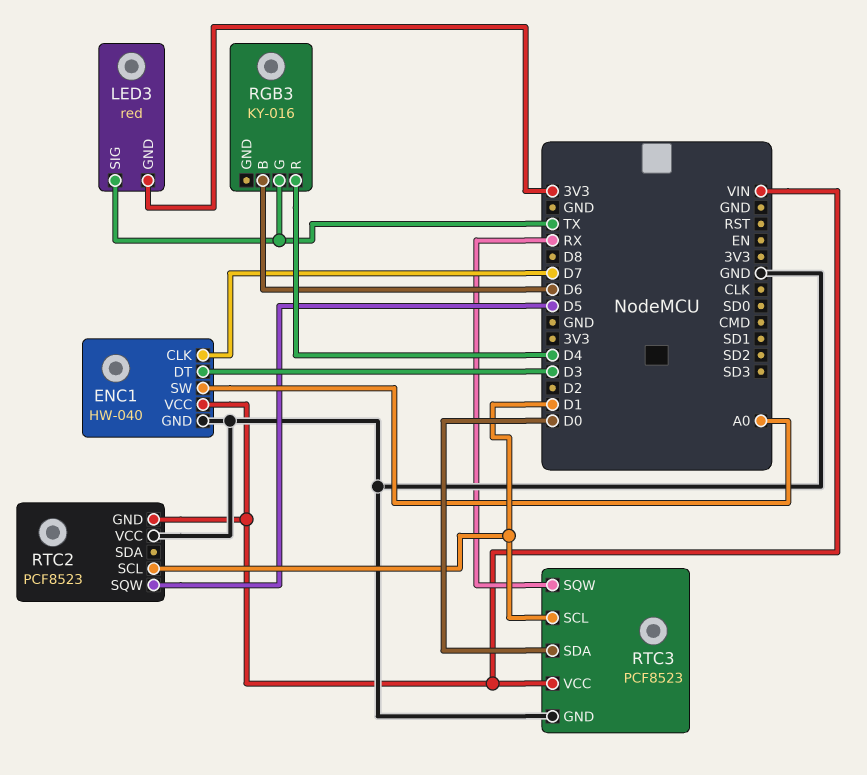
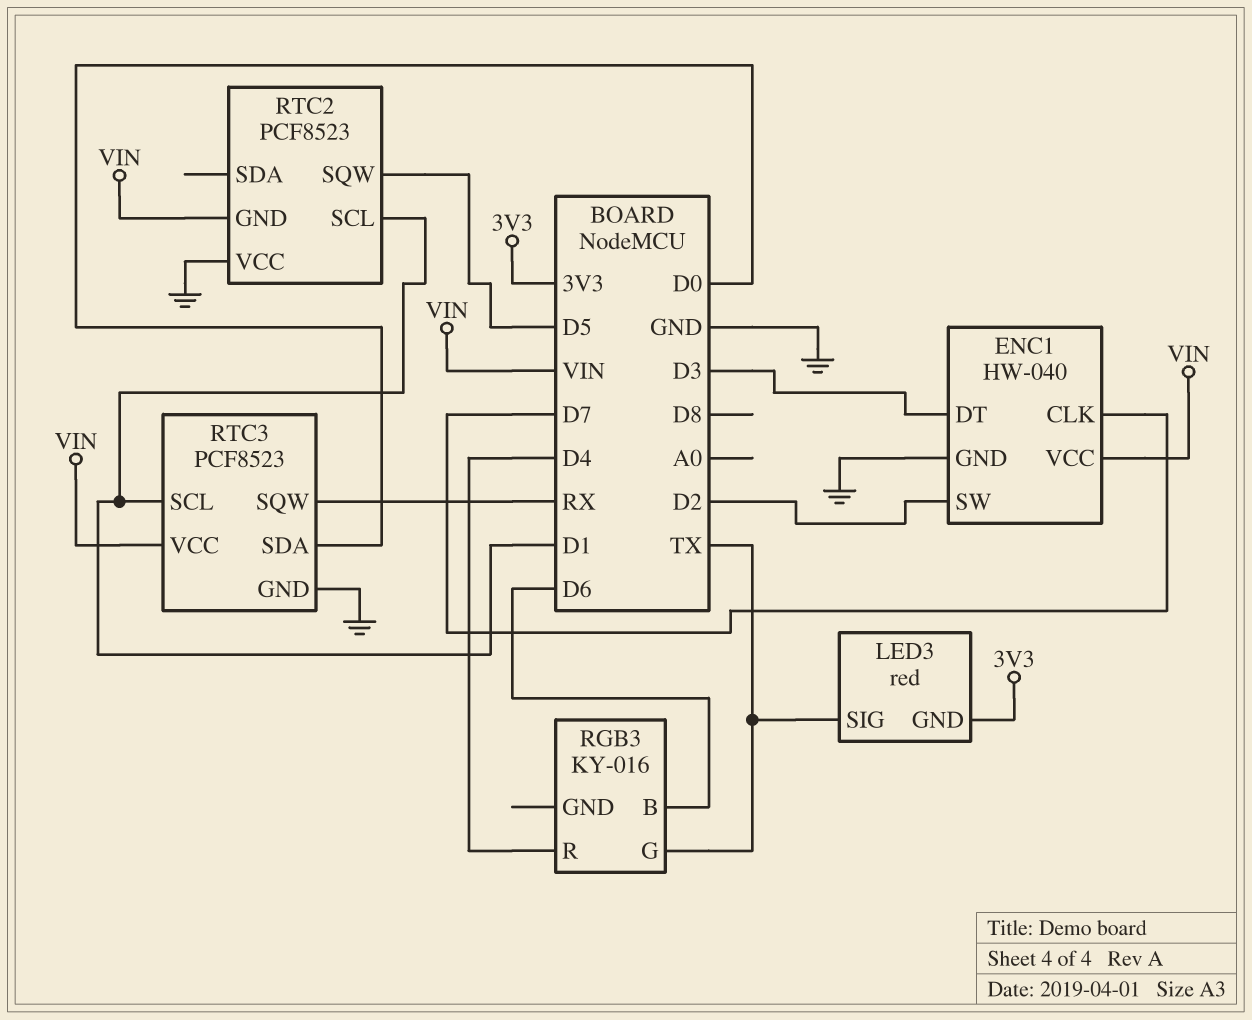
ENC1 pin SW: A0 -> D2

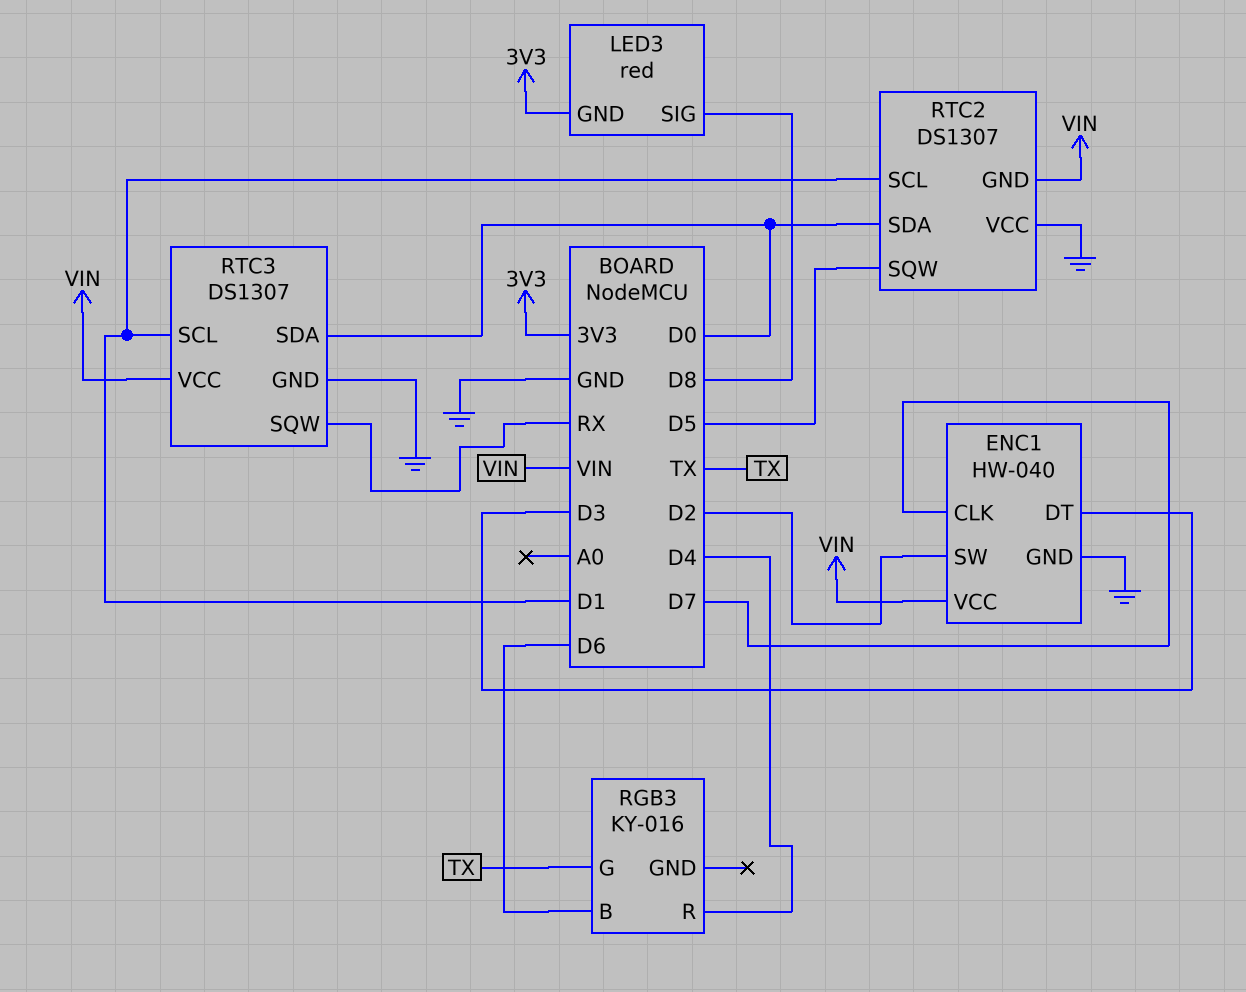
LED3 pin SIG: TX -> D8
RTC2: PCF8523 -> DS1307
RTC2 pin SDA: none -> D0
RTC3: PCF8523 -> DS1307

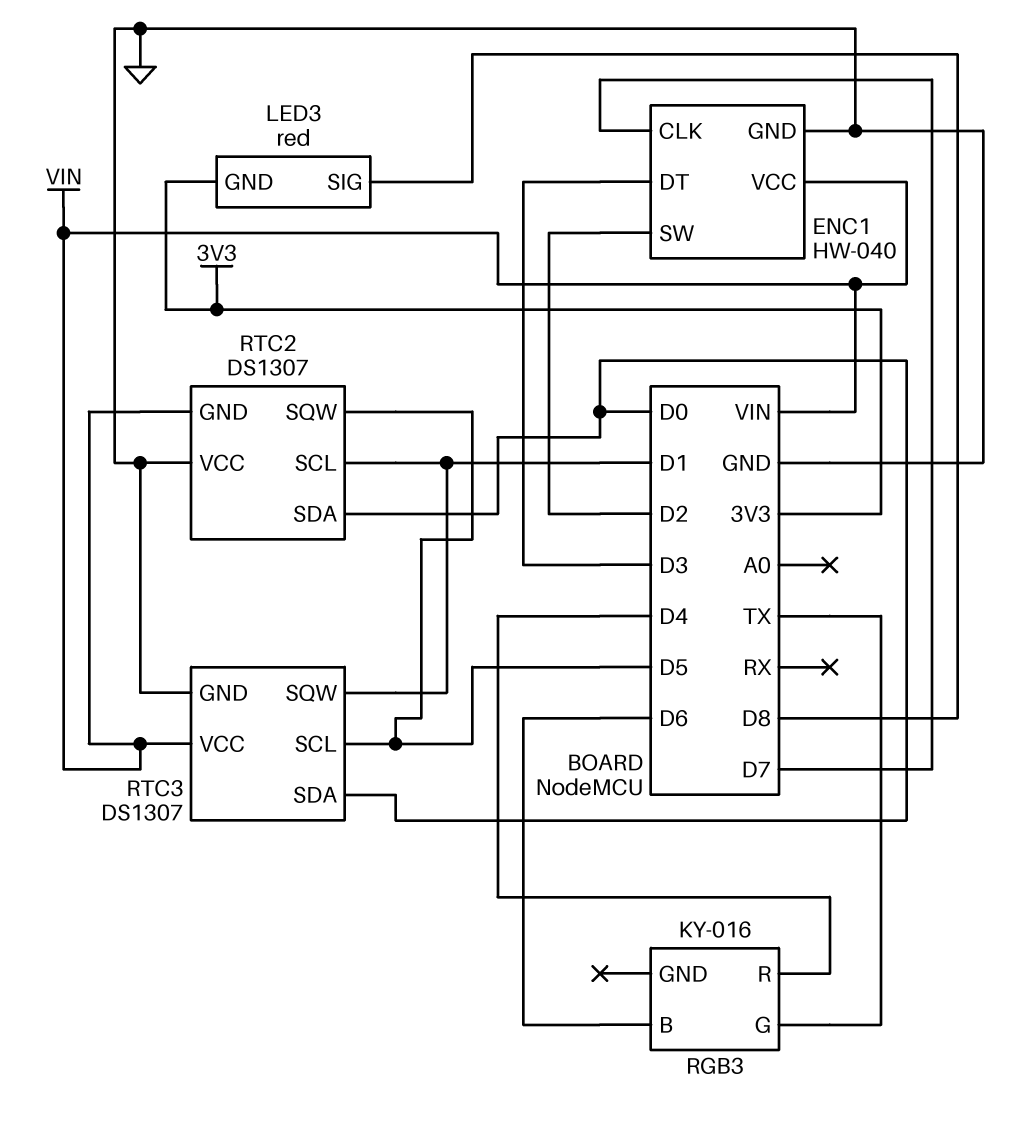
RTC3 pin SCL: D1 -> D5
RTC3 pin SQW: RX -> D1

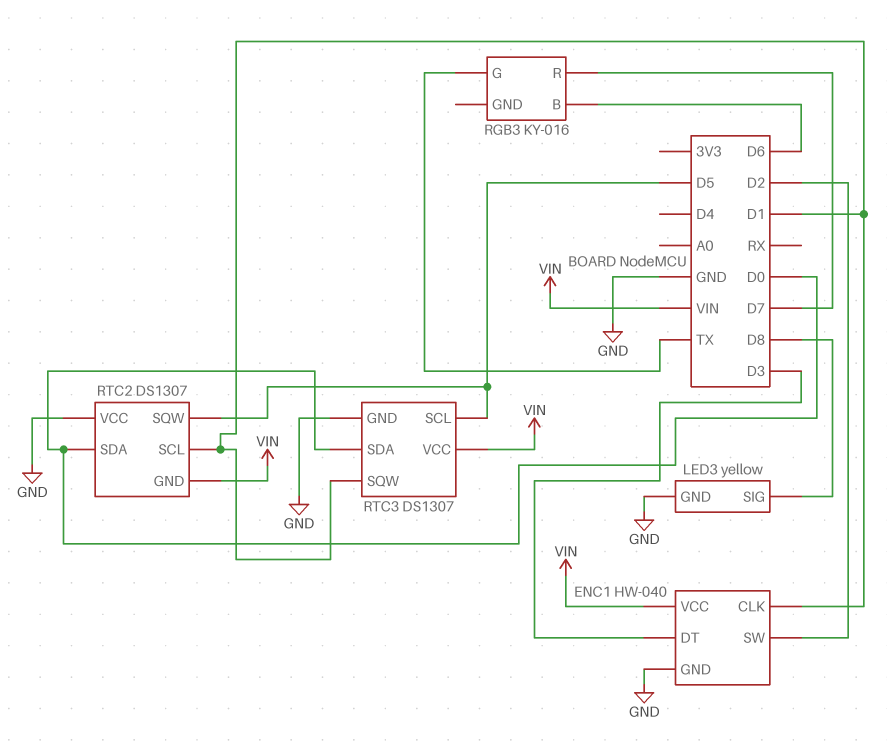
ENC1 pin CLK: D7 -> D1
LED3: red -> yellow
LED3 pin GND: 3V3 -> GND
RGB3 pin R: D4 -> D7

